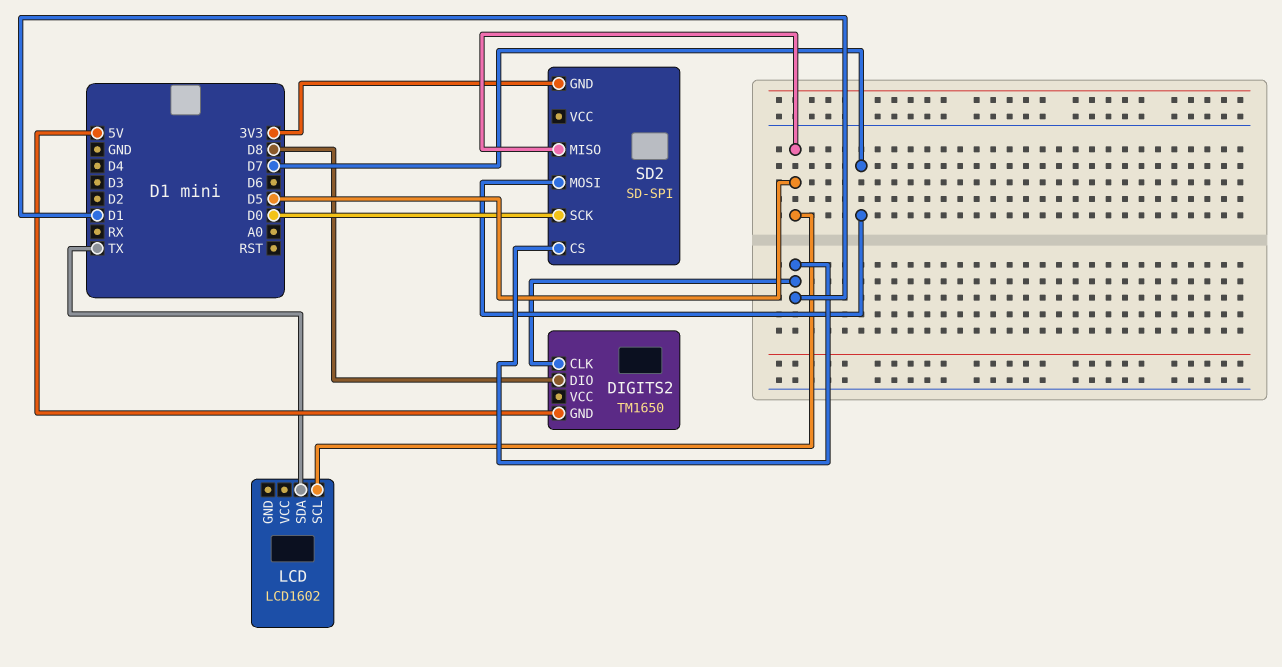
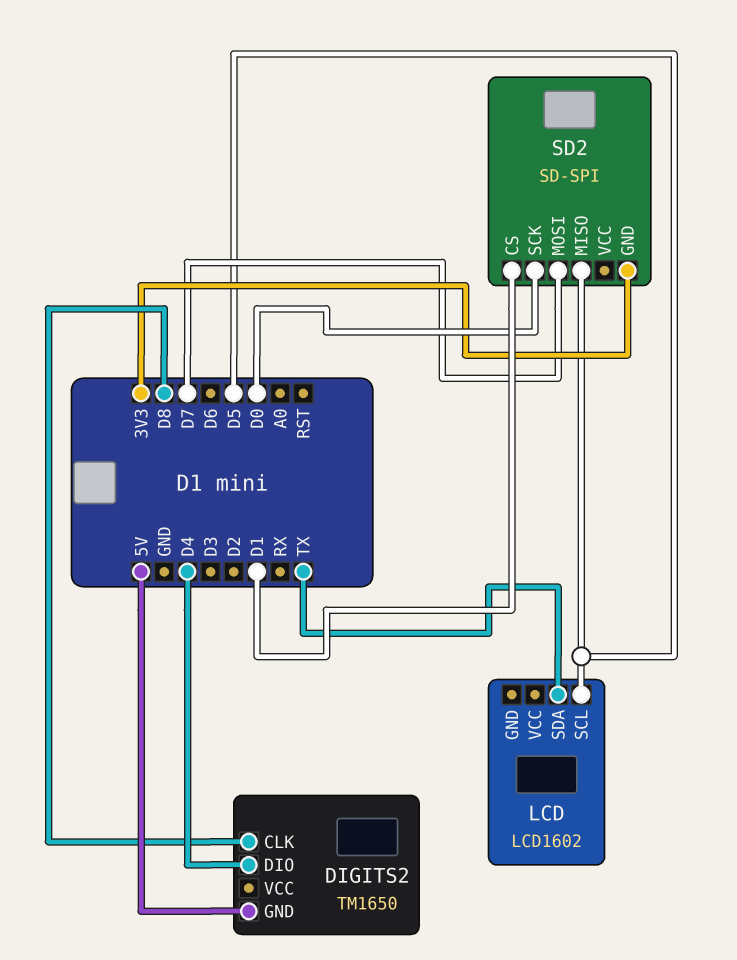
DIGITS2 pin CLK: D1 -> D8
DIGITS2 pin DIO: D8 -> D4

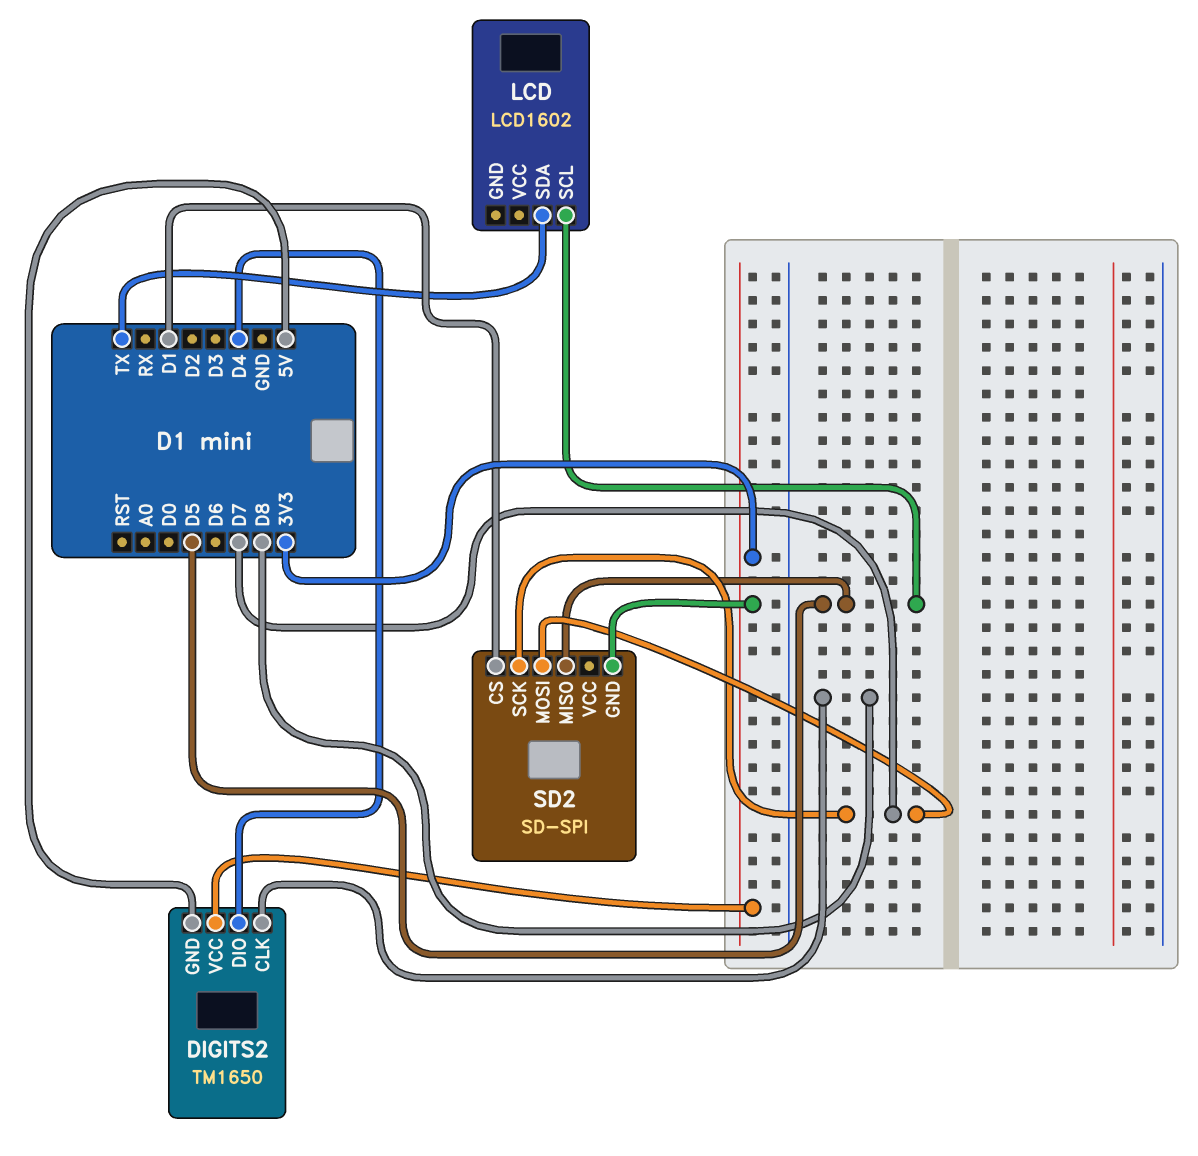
DIGITS2 pin VCC: none -> 3V3
SD2 pin SCK: D0 -> D7

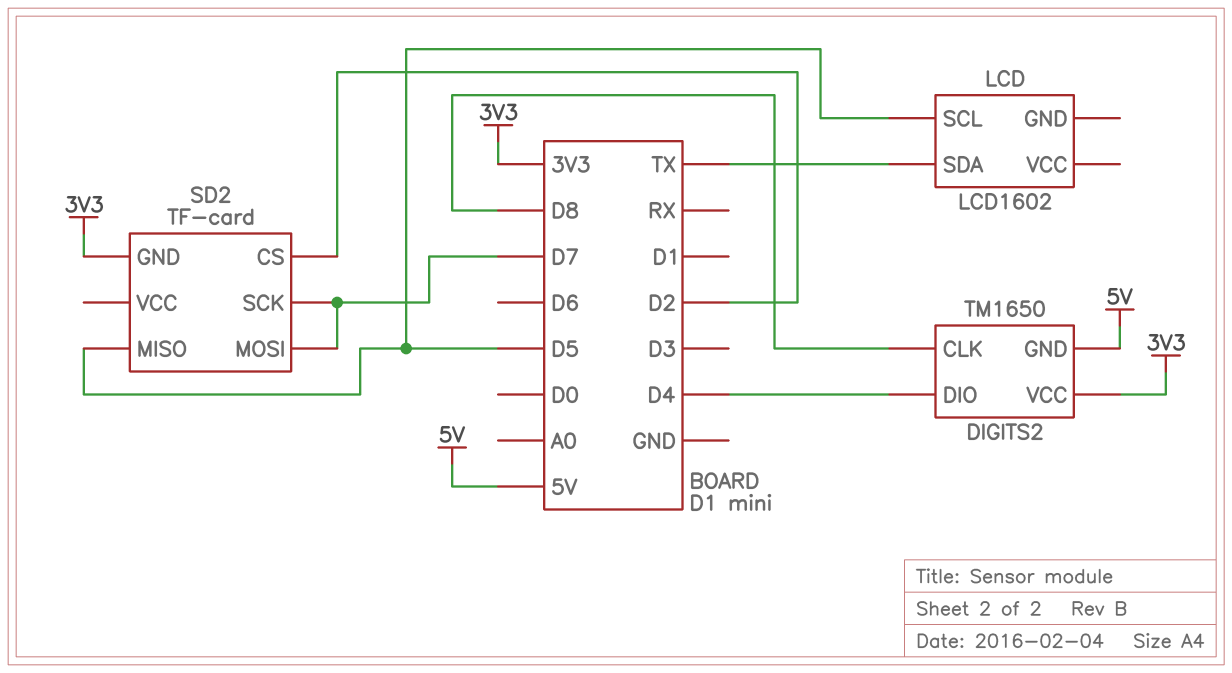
SD2: SD-SPI -> TF-card
SD2 pin CS: D1 -> D2

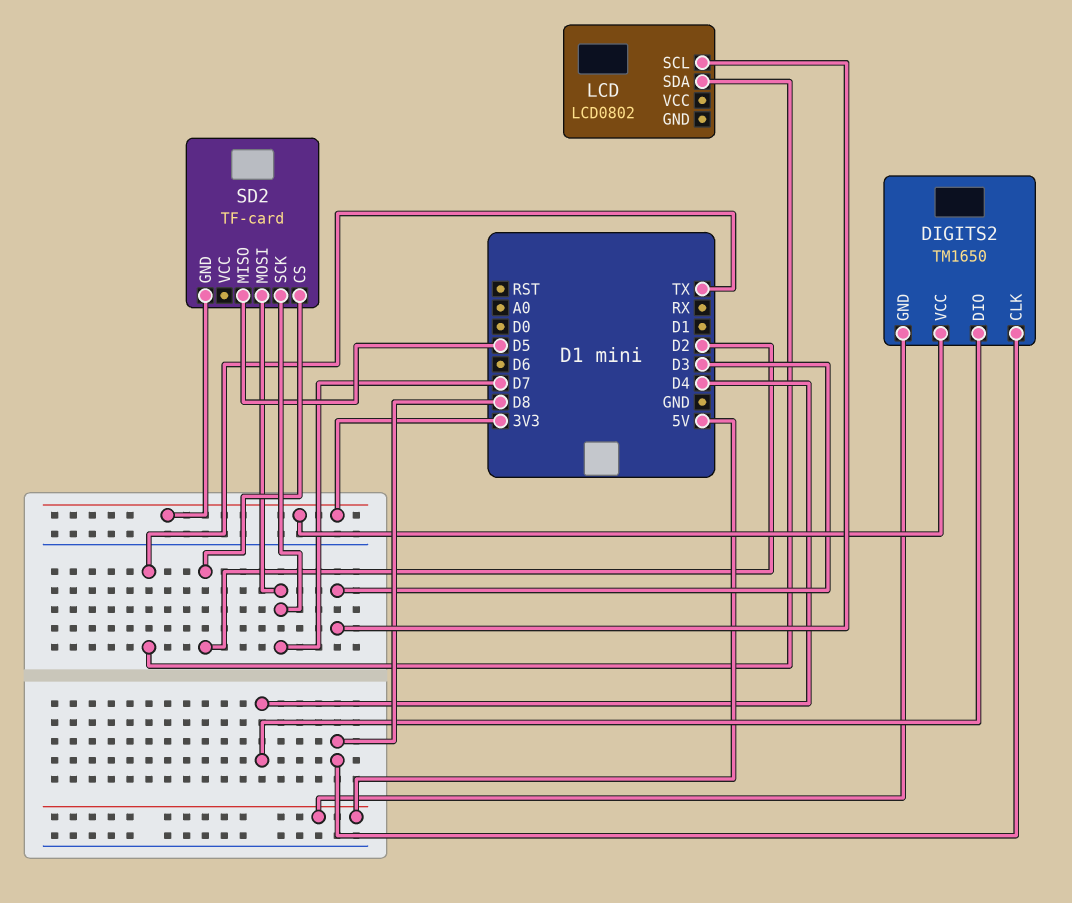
LCD: LCD1602 -> LCD0802
LCD pin SCL: D5 -> D3

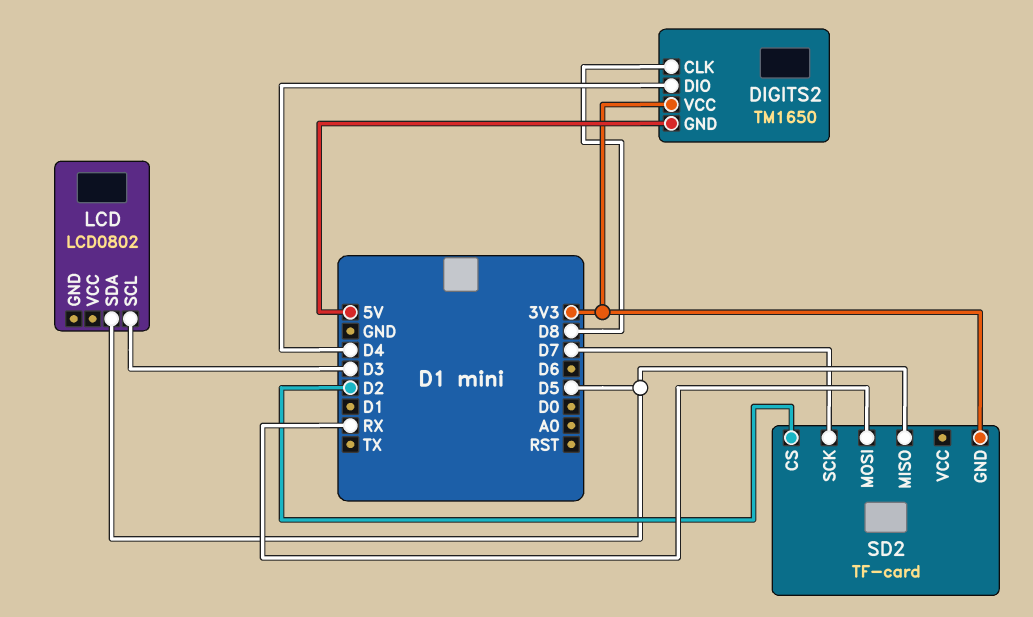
LCD pin SDA: TX -> D5
SD2 pin MOSI: D7 -> RX

